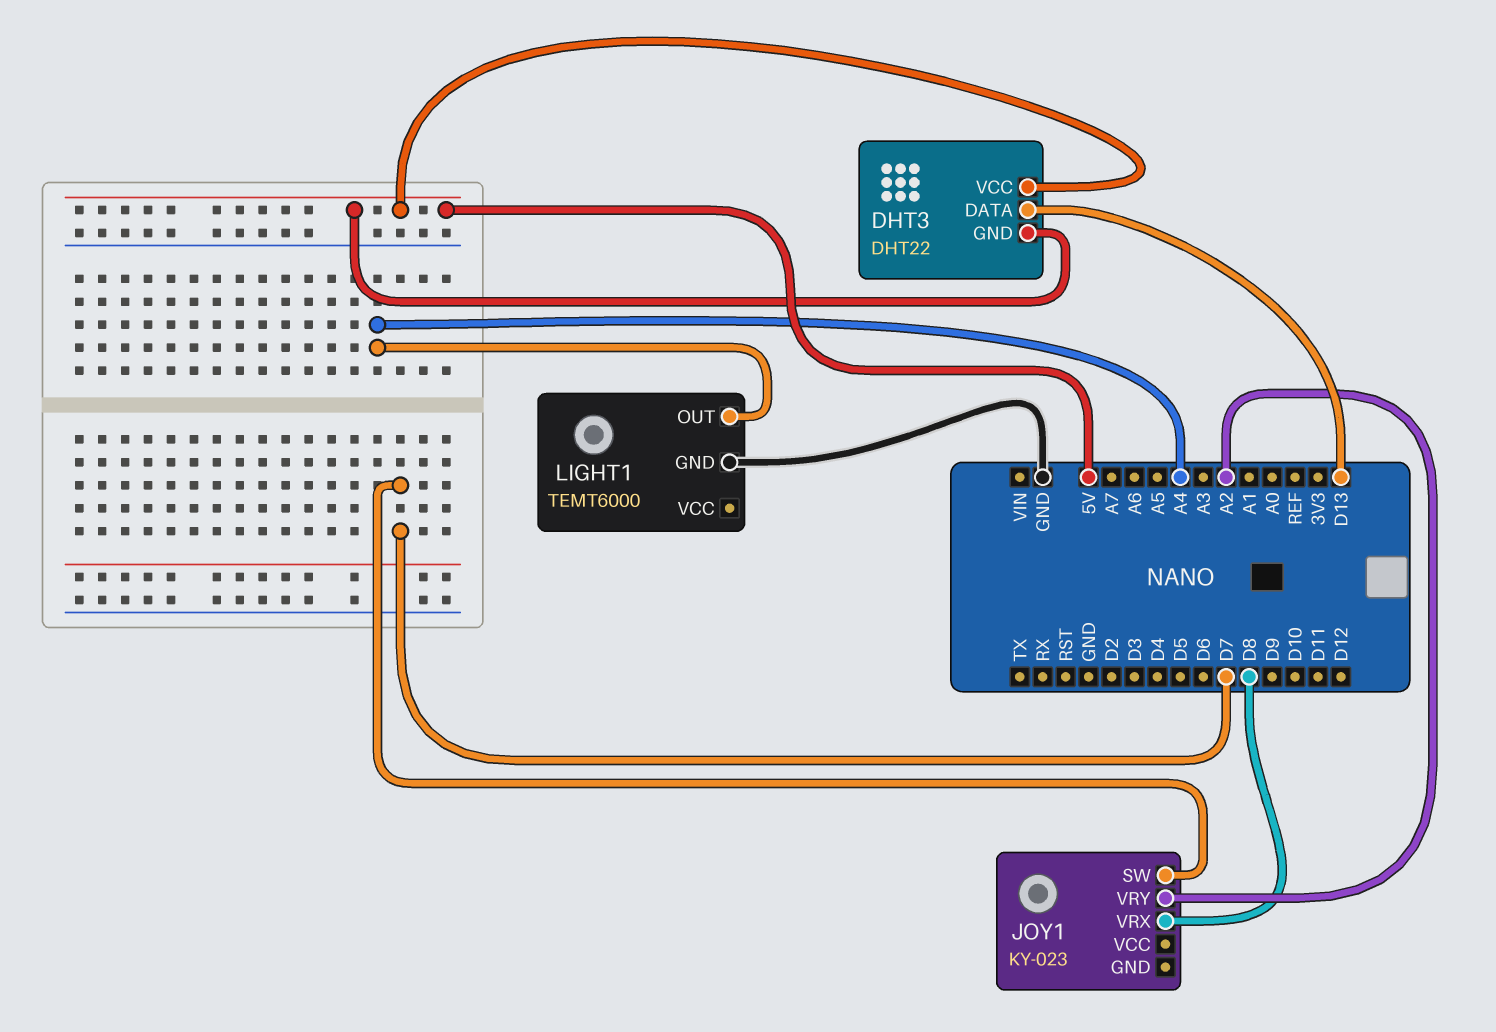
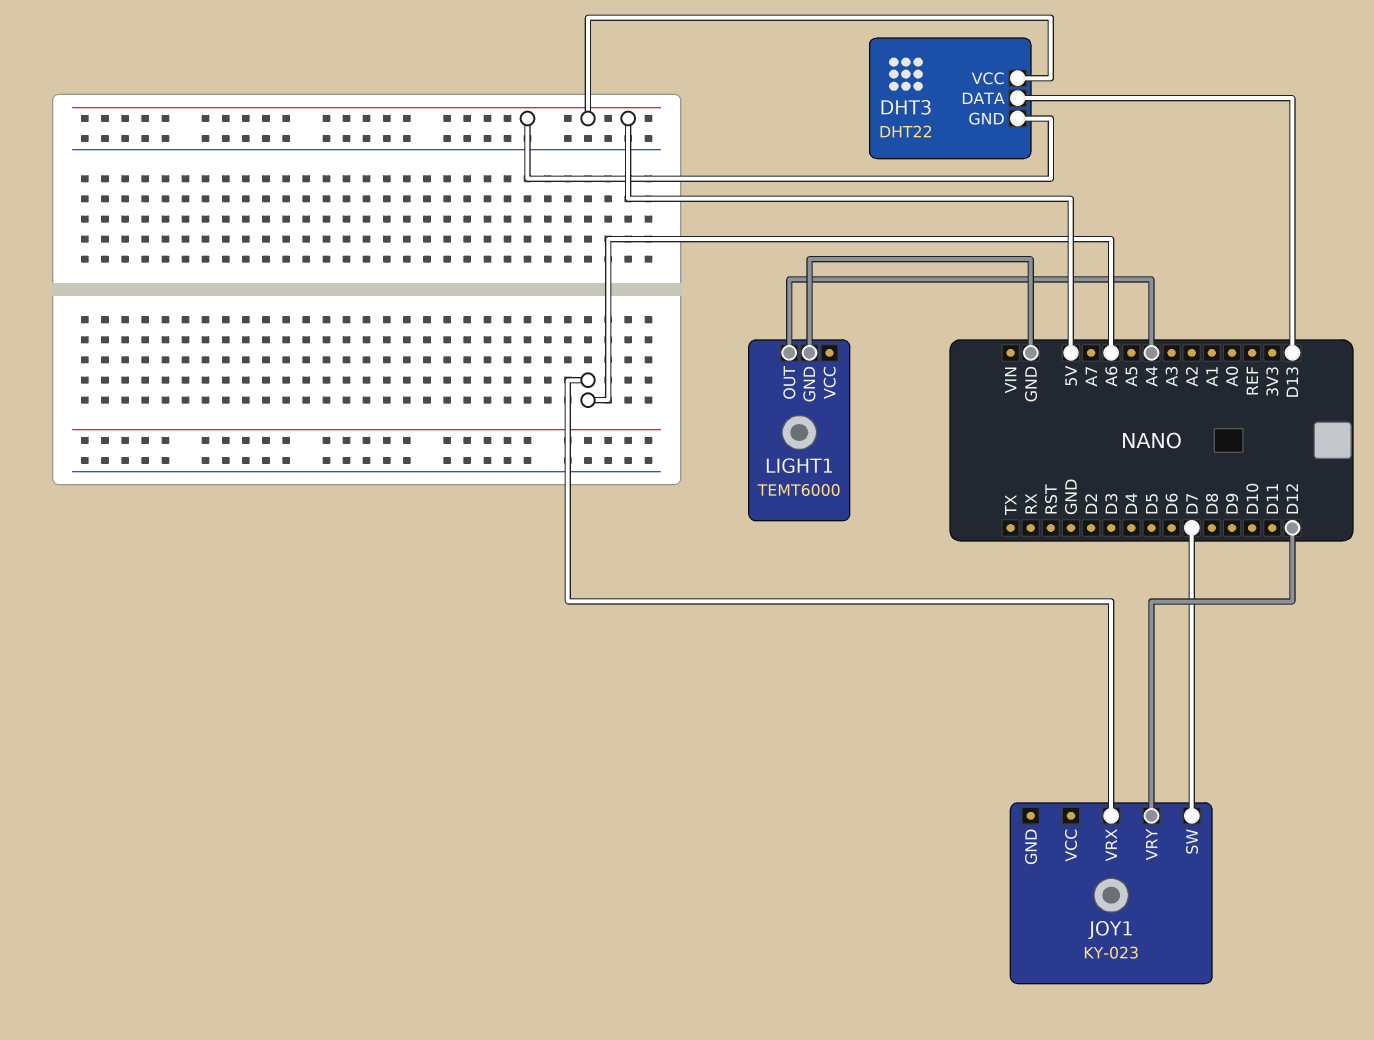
JOY1 pin VRX: D8 -> A6
JOY1 pin VRY: A2 -> D12

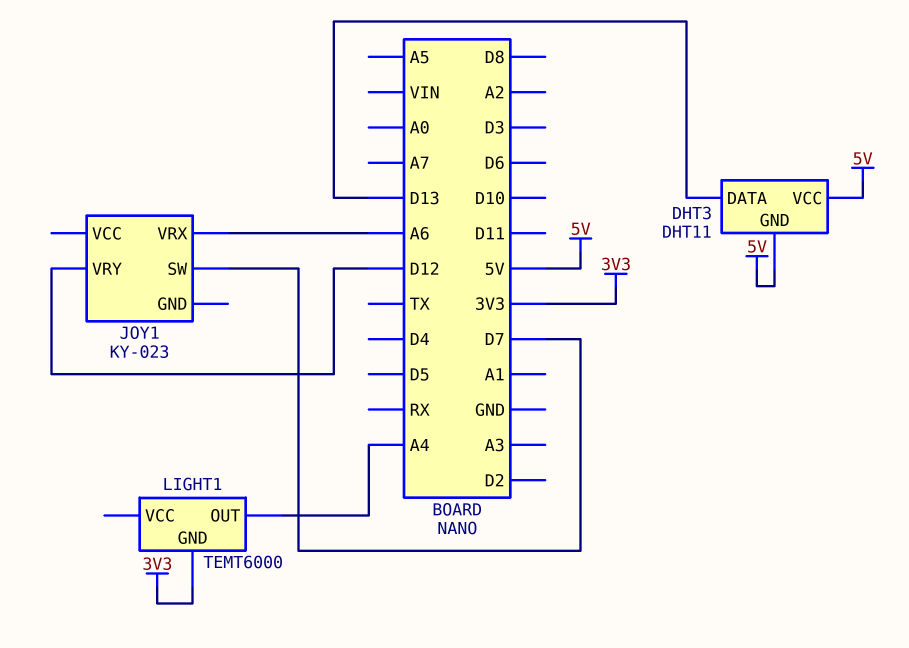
DHT3: DHT22 -> DHT11
LIGHT1 pin GND: GND -> 3V3

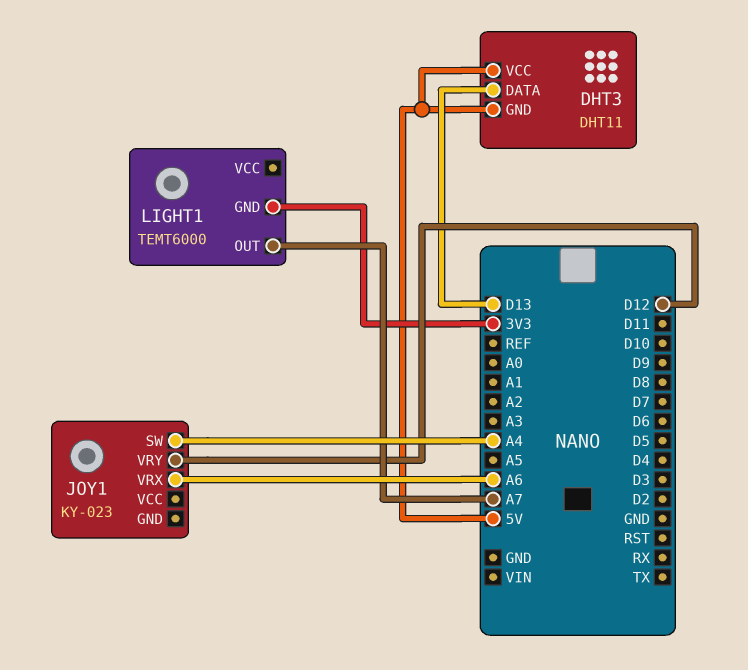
JOY1 pin SW: D7 -> A4
LIGHT1 pin OUT: A4 -> A7

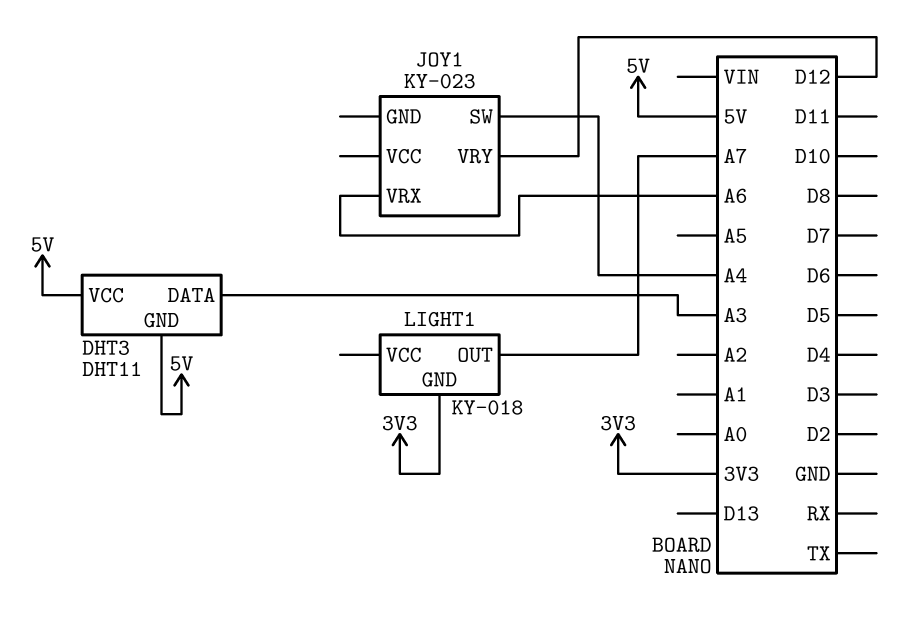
DHT3 pin DATA: D13 -> A3
LIGHT1: TEMT6000 -> KY-018

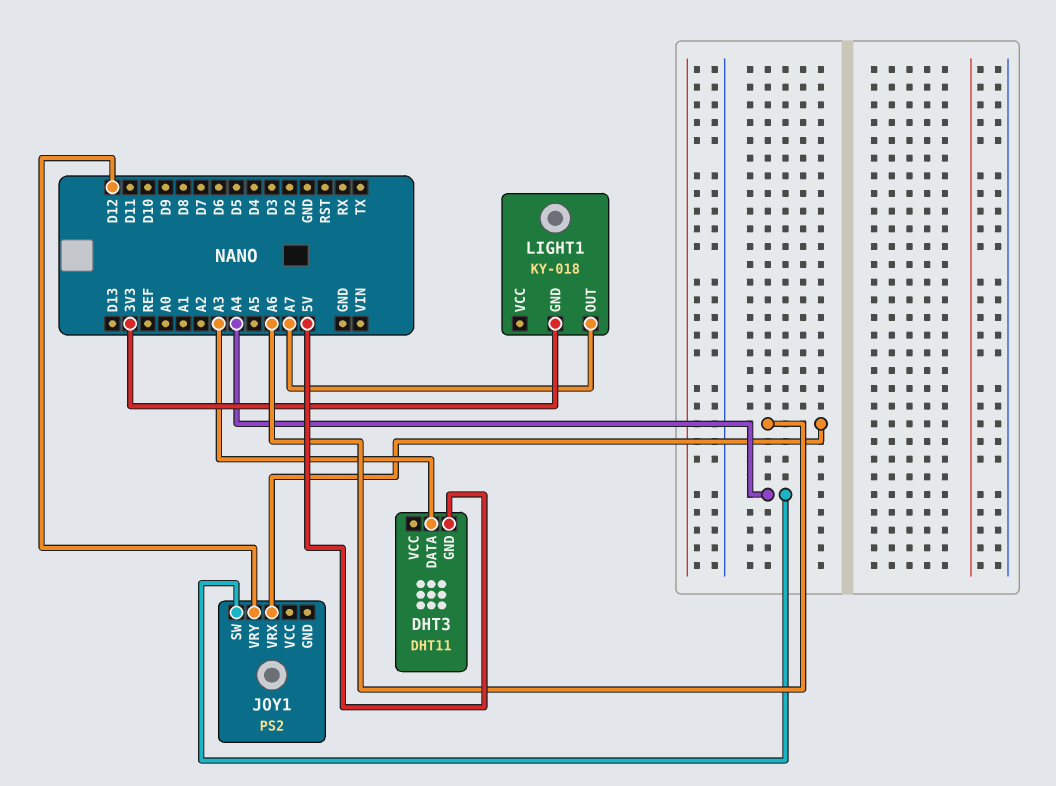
DHT3 pin VCC: 5V -> none
JOY1: KY-023 -> PS2

